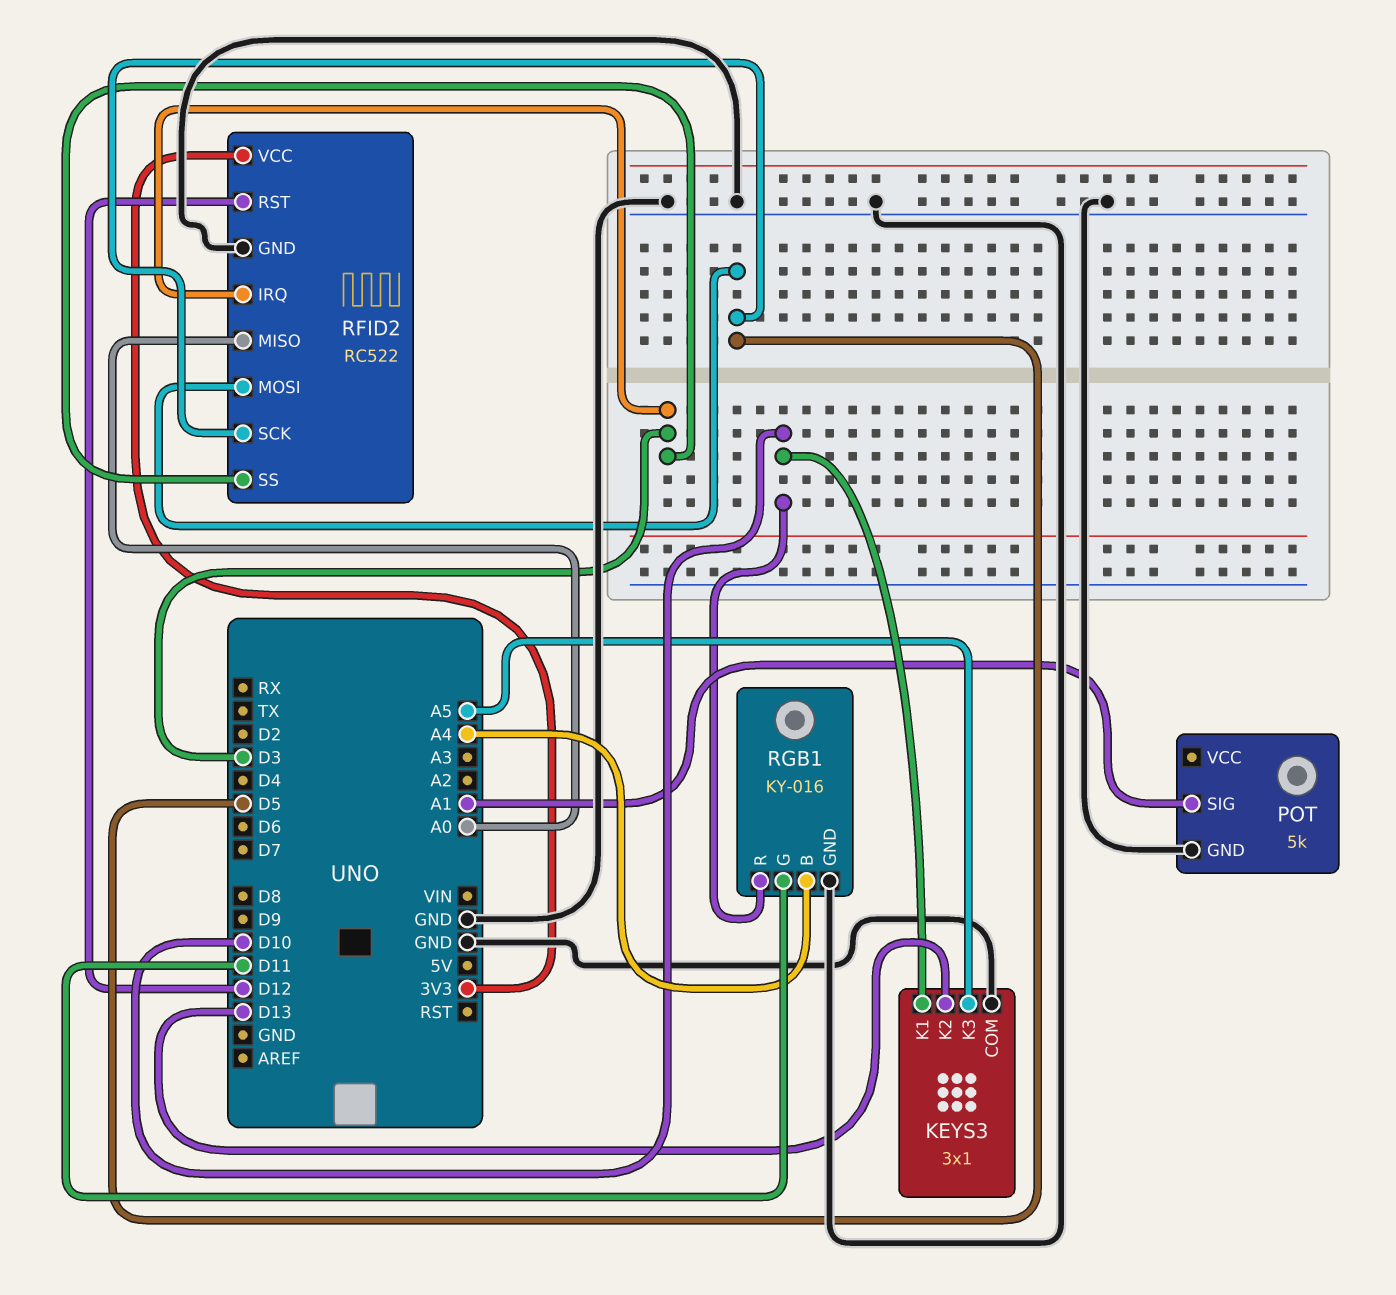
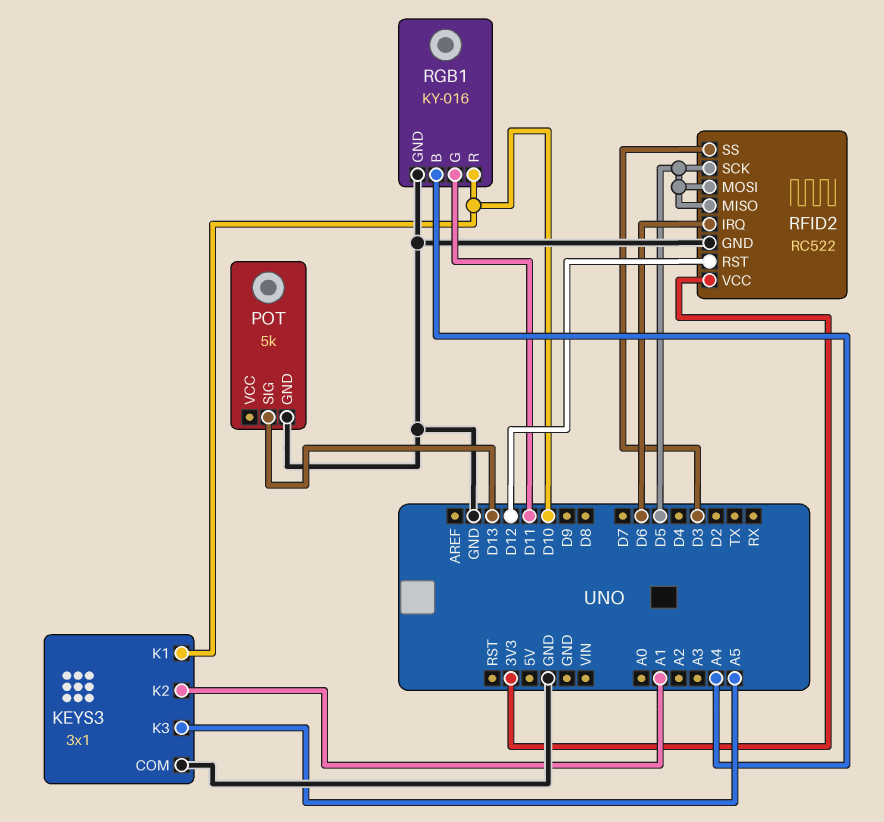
KEYS3 pin K2: D13 -> A1
POT pin SIG: A1 -> D13
RFID2 pin IRQ: D3 -> D6
RFID2 pin MISO: A0 -> D5

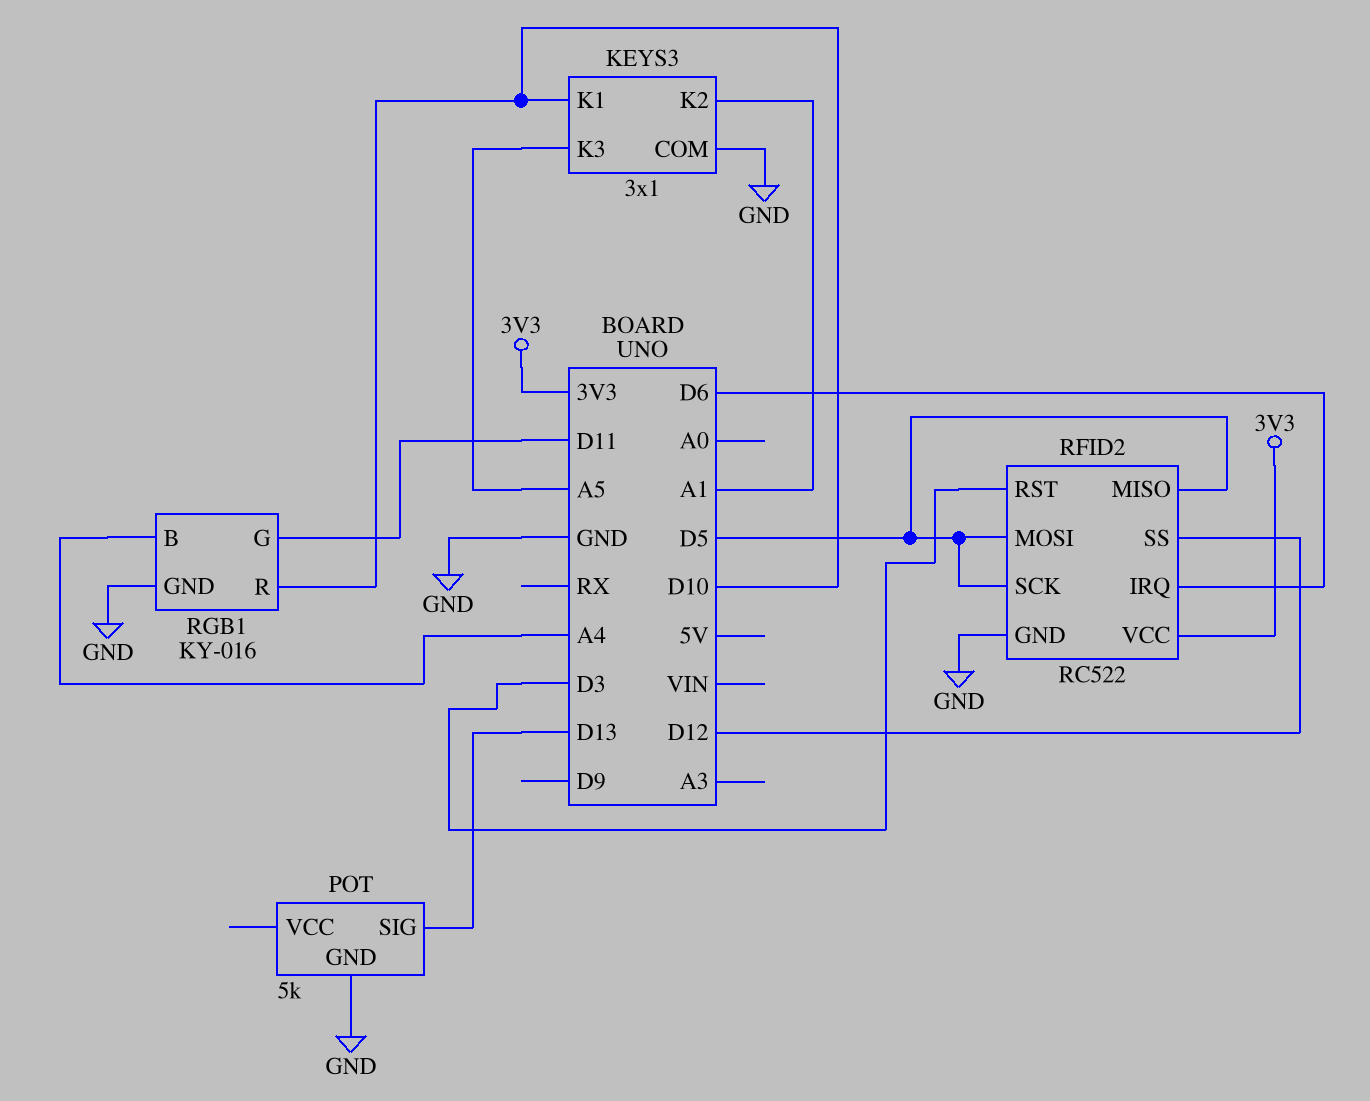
RFID2 pin RST: D12 -> D3
RFID2 pin SS: D3 -> D12

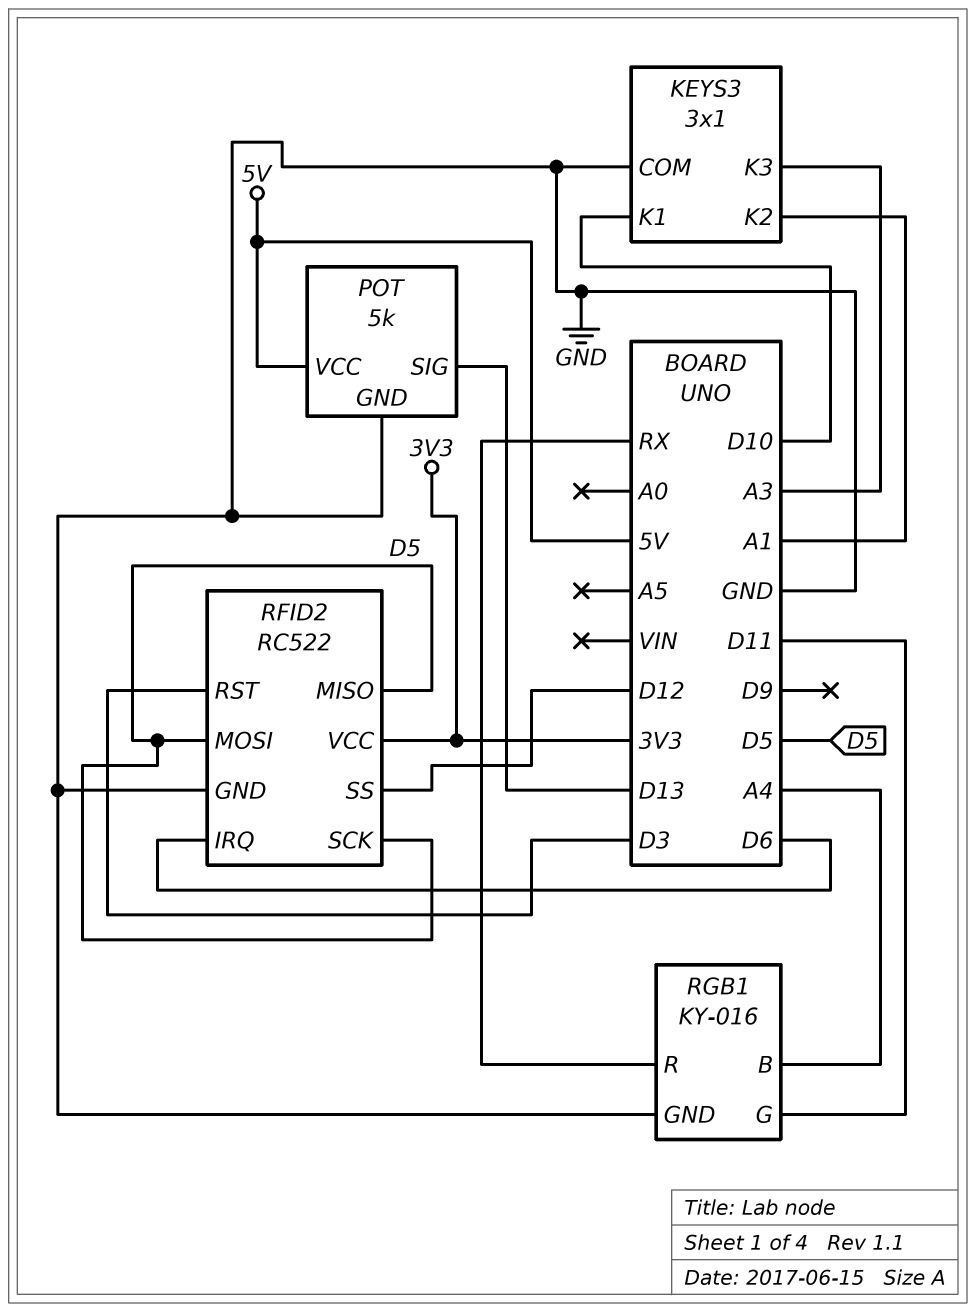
KEYS3 pin K3: A5 -> A3
POT pin VCC: none -> 5V
RGB1 pin R: D10 -> RX

